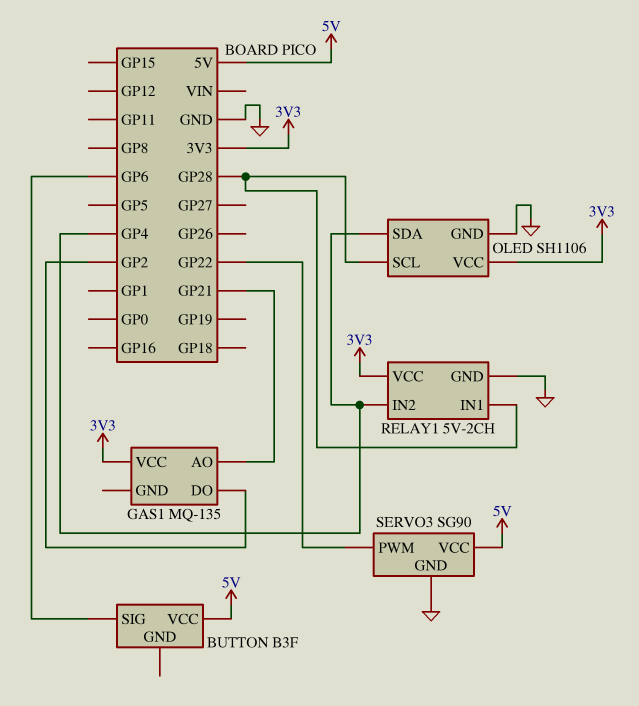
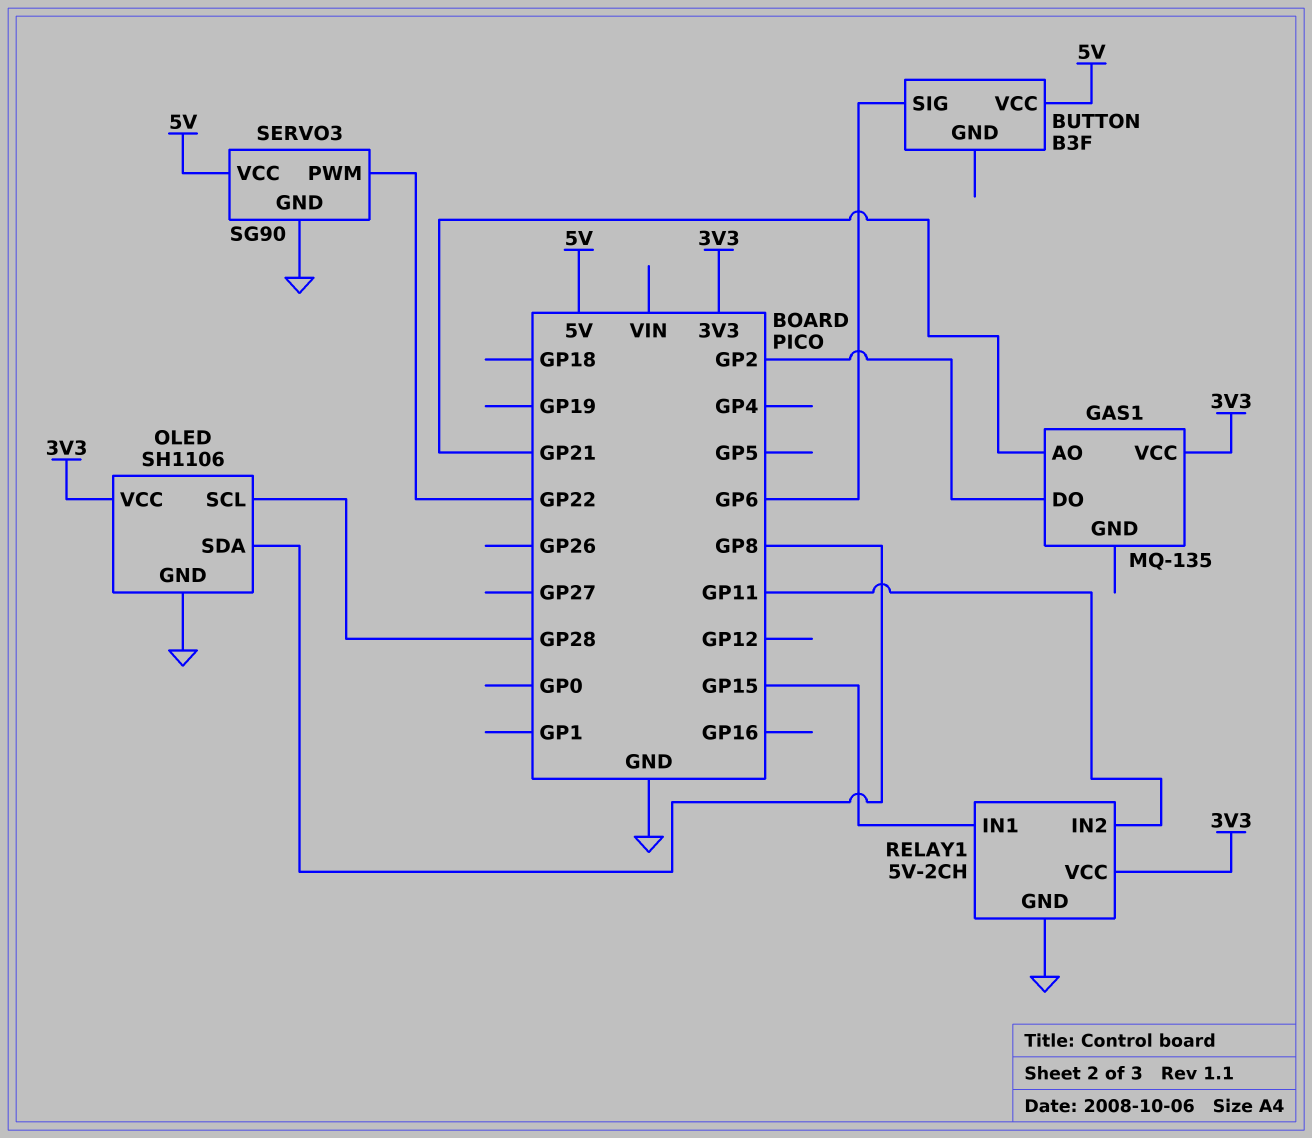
OLED pin SDA: GP4 -> GP8
RELAY1 pin IN1: GP28 -> GP15
RELAY1 pin IN2: GP4 -> GP11

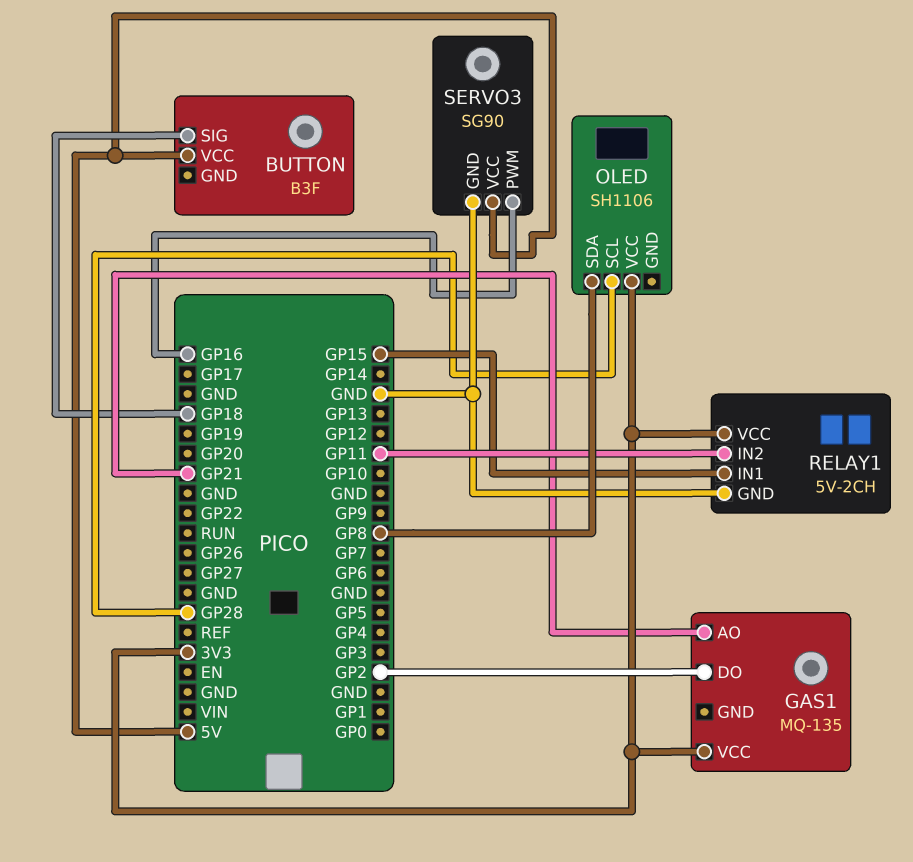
BUTTON pin SIG: GP6 -> GP18
OLED pin GND: GND -> none
SERVO3 pin PWM: GP22 -> GP16

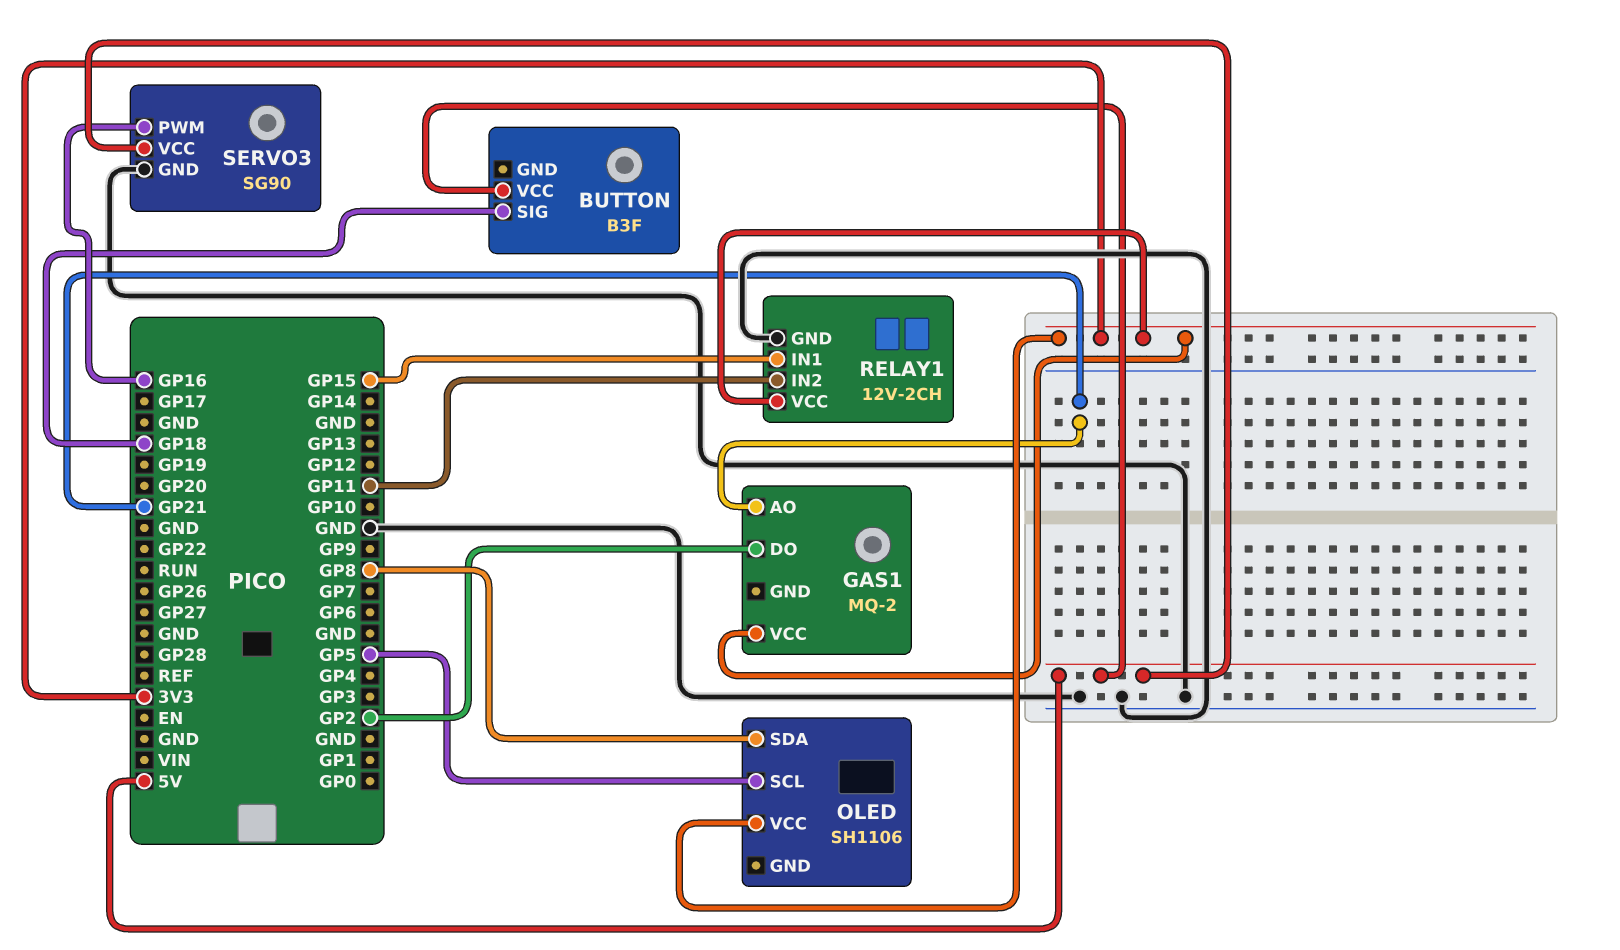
GAS1: MQ-135 -> MQ-2
OLED pin SCL: GP28 -> GP5
RELAY1: 5V-2CH -> 12V-2CH

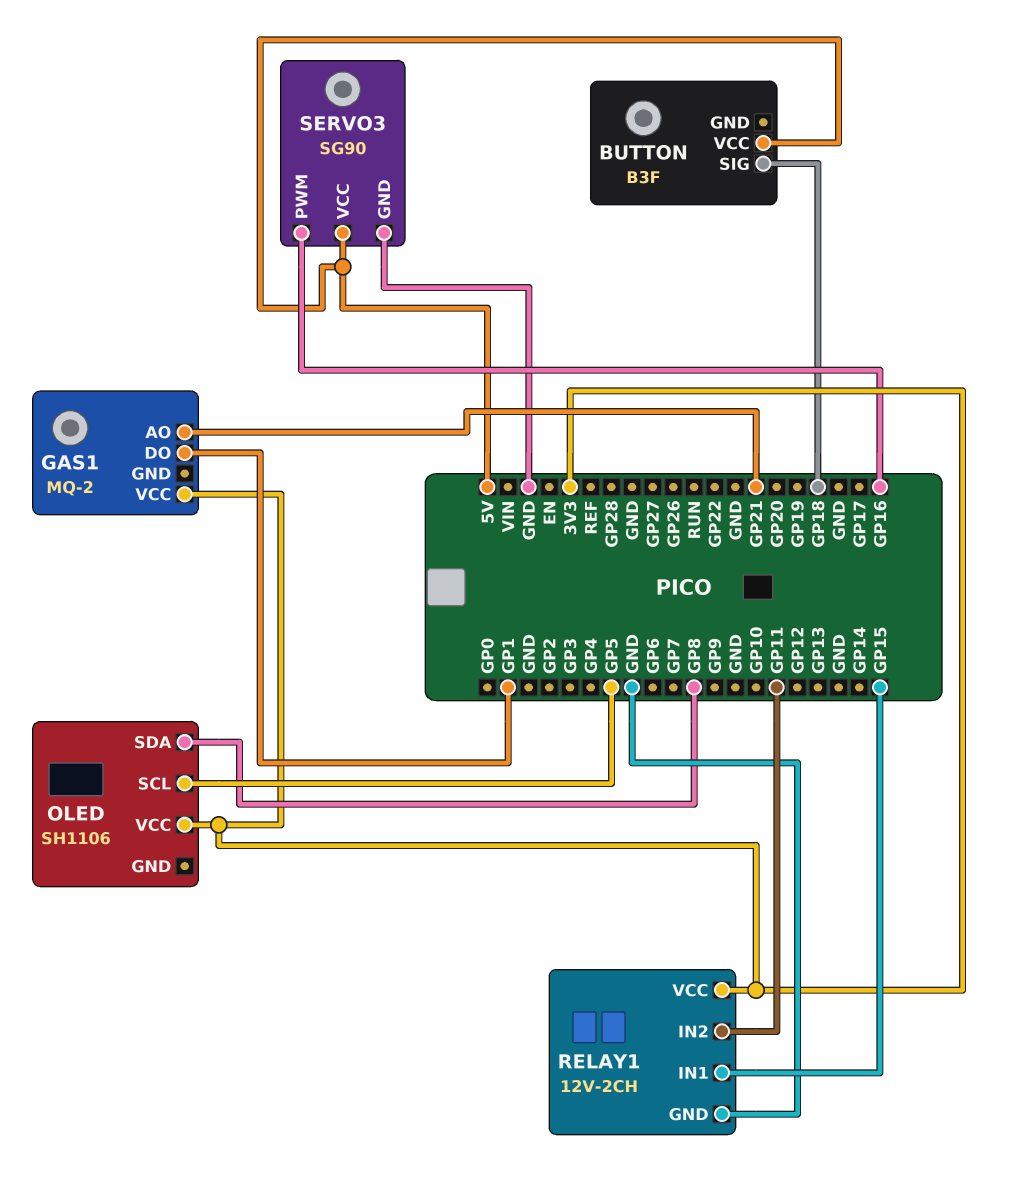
GAS1 pin DO: GP2 -> GP1

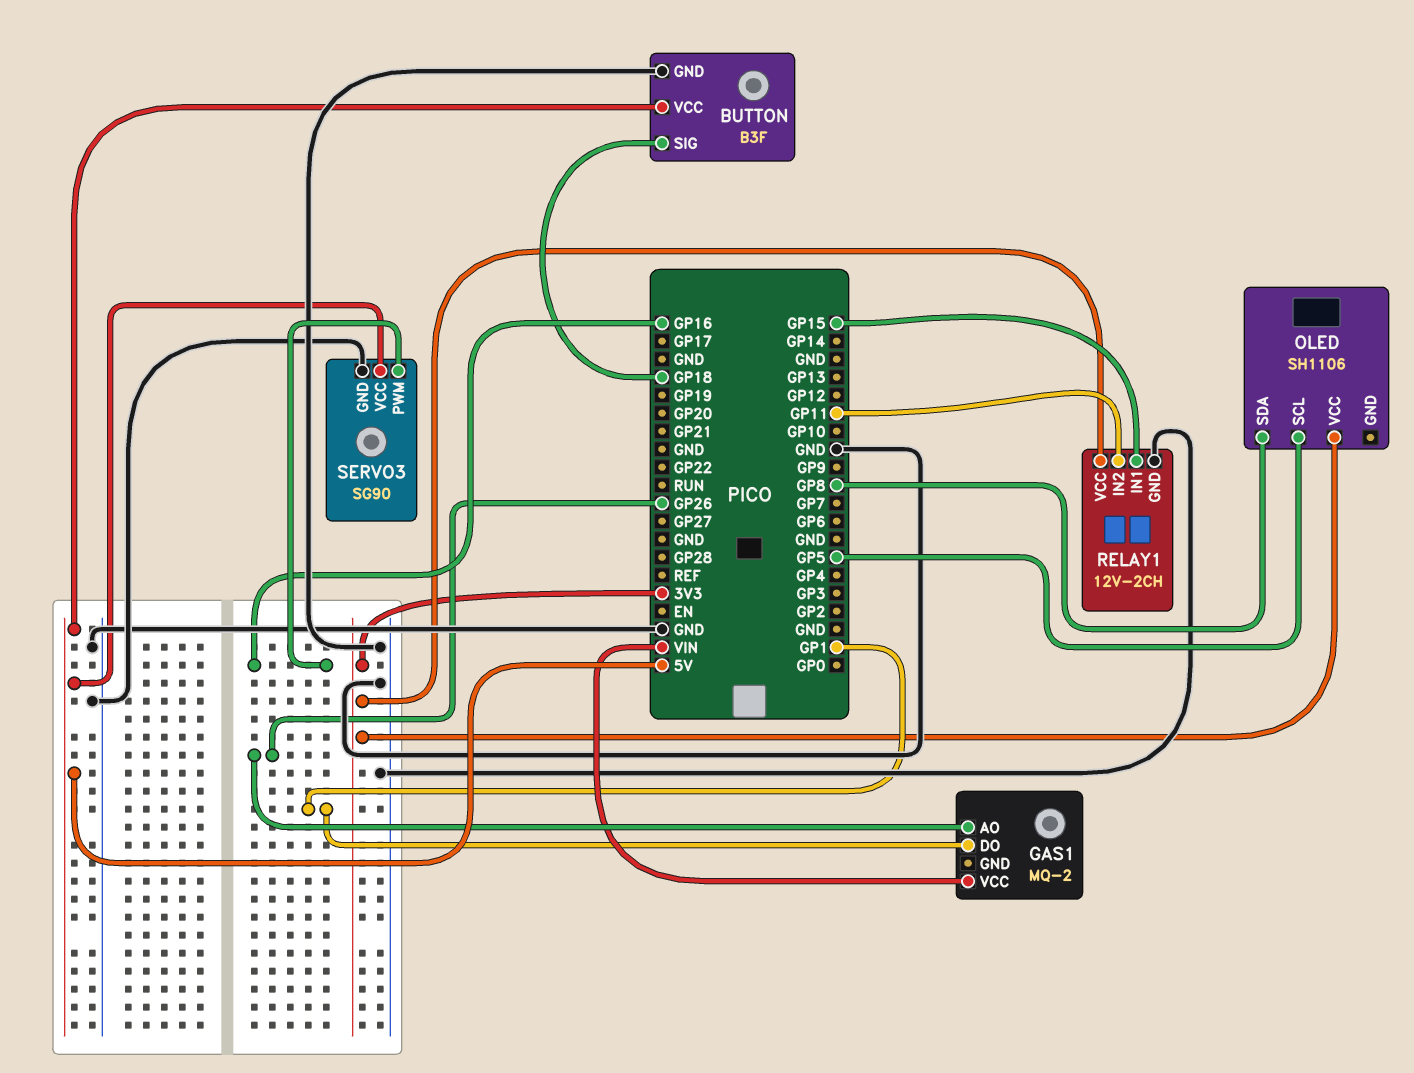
BUTTON pin GND: none -> GND
GAS1 pin AO: GP21 -> GP26
GAS1 pin VCC: 3V3 -> VIN

